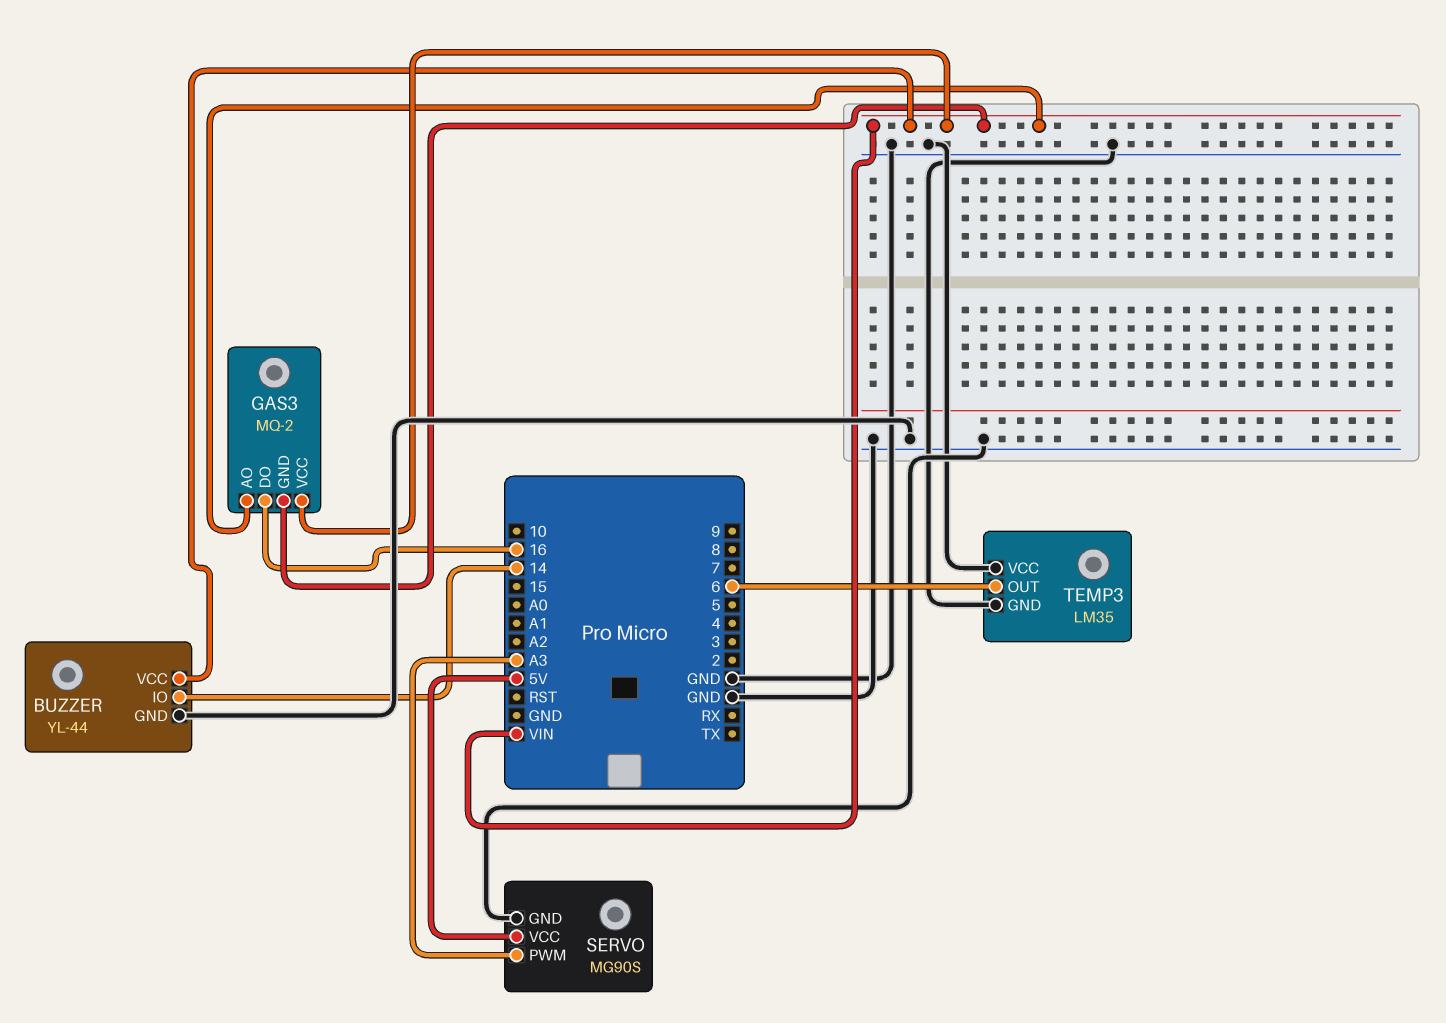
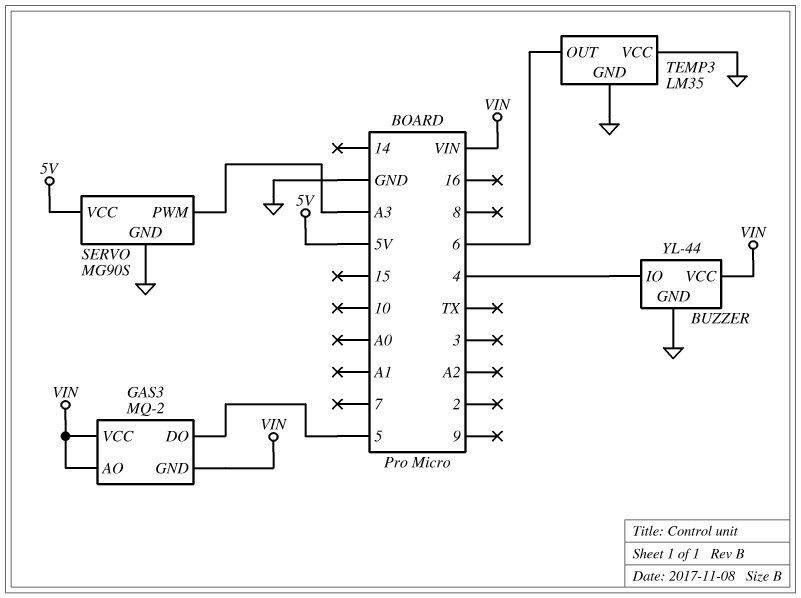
BUZZER pin IO: 14 -> 4
GAS3 pin DO: 16 -> 5

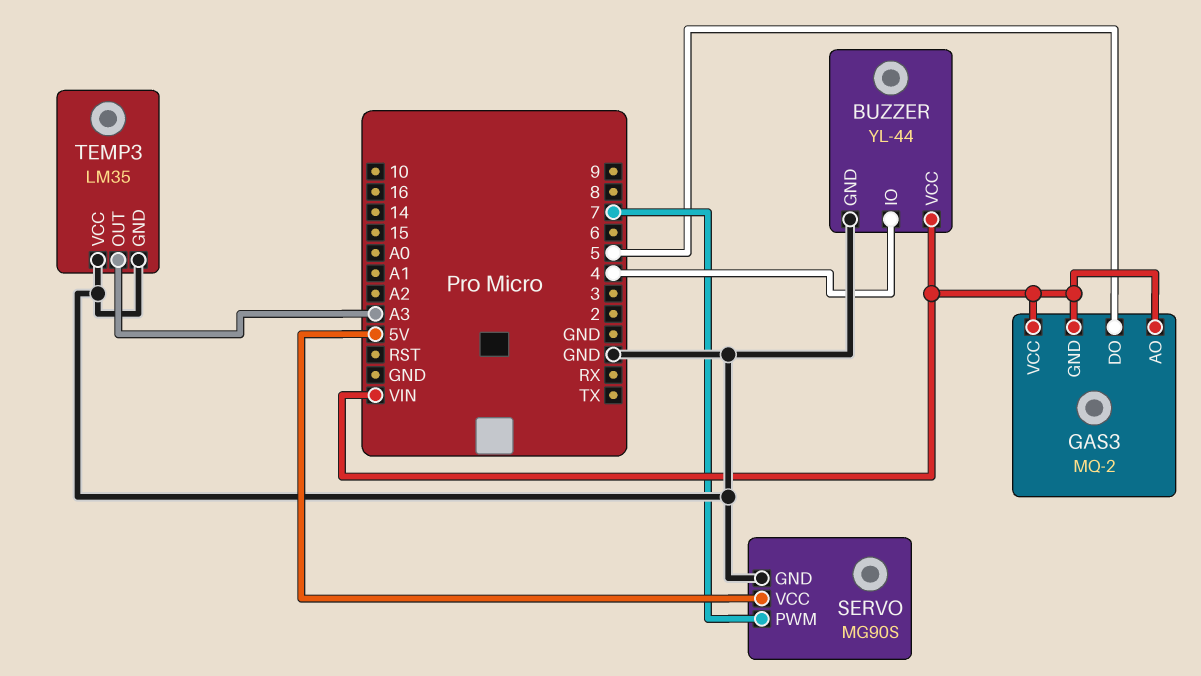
SERVO pin PWM: A3 -> 7
TEMP3 pin OUT: 6 -> A3

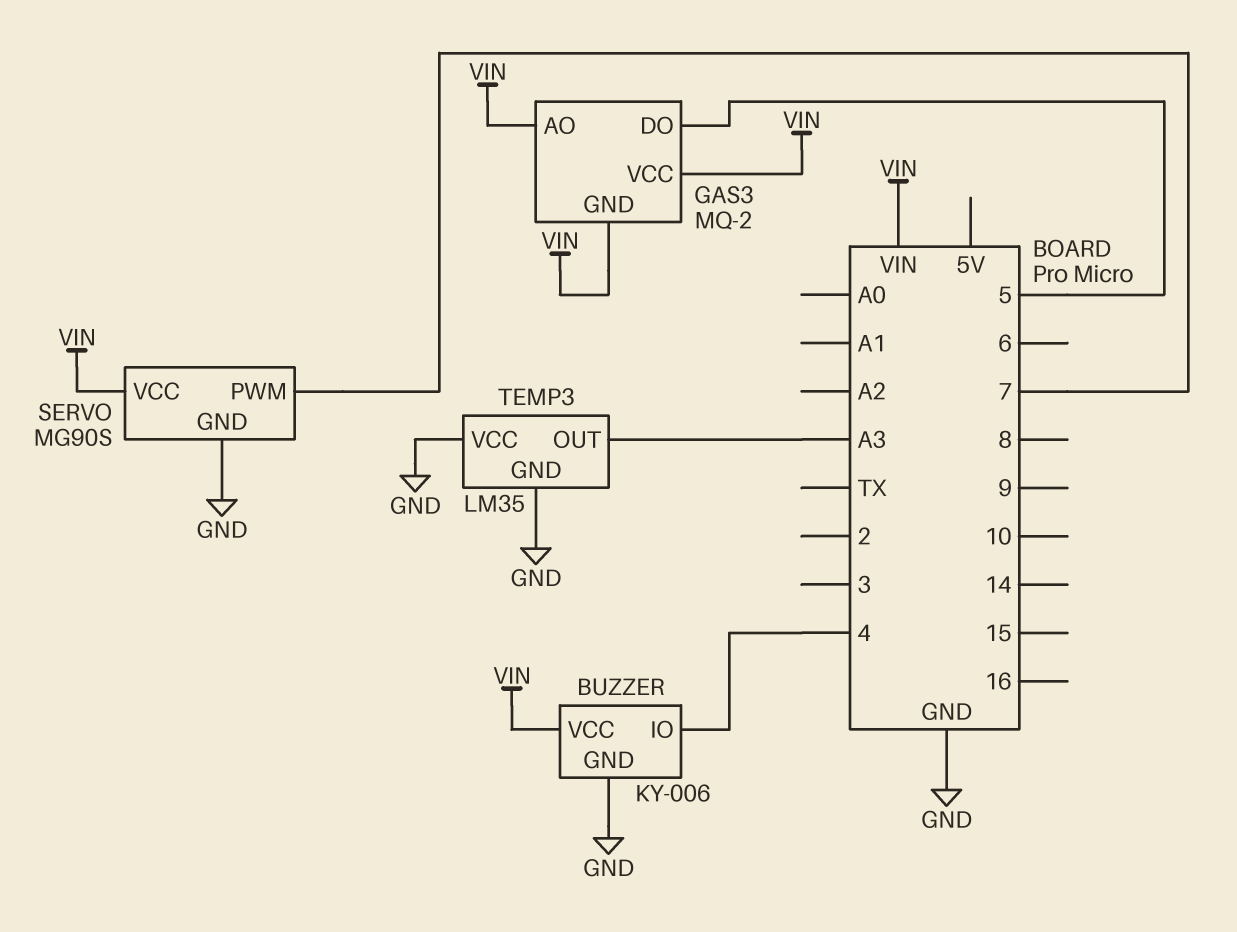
BUZZER: YL-44 -> KY-006
SERVO pin VCC: 5V -> VIN

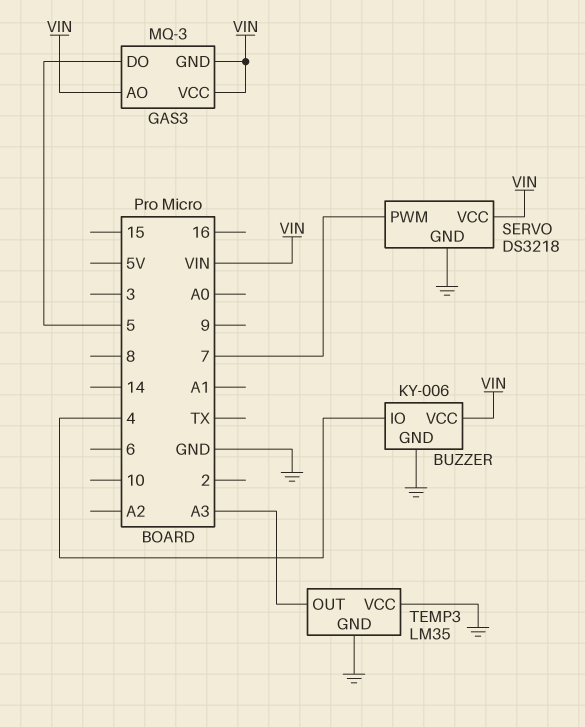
GAS3: MQ-2 -> MQ-3
SERVO: MG90S -> DS3218

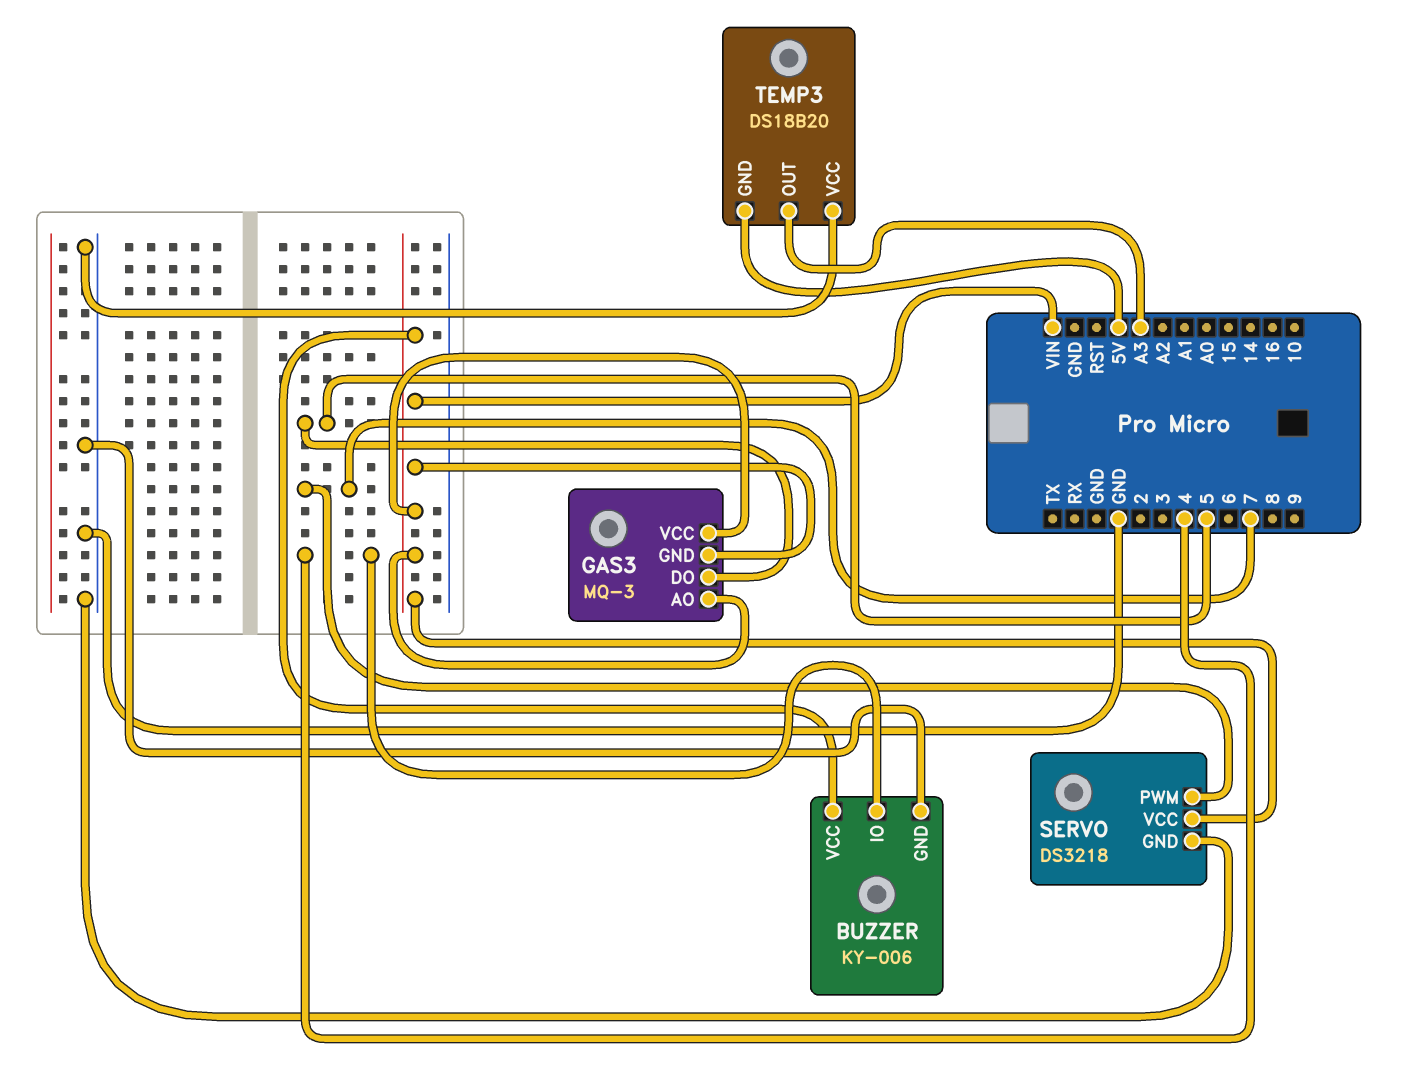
TEMP3: LM35 -> DS18B20
TEMP3 pin GND: GND -> 5V

